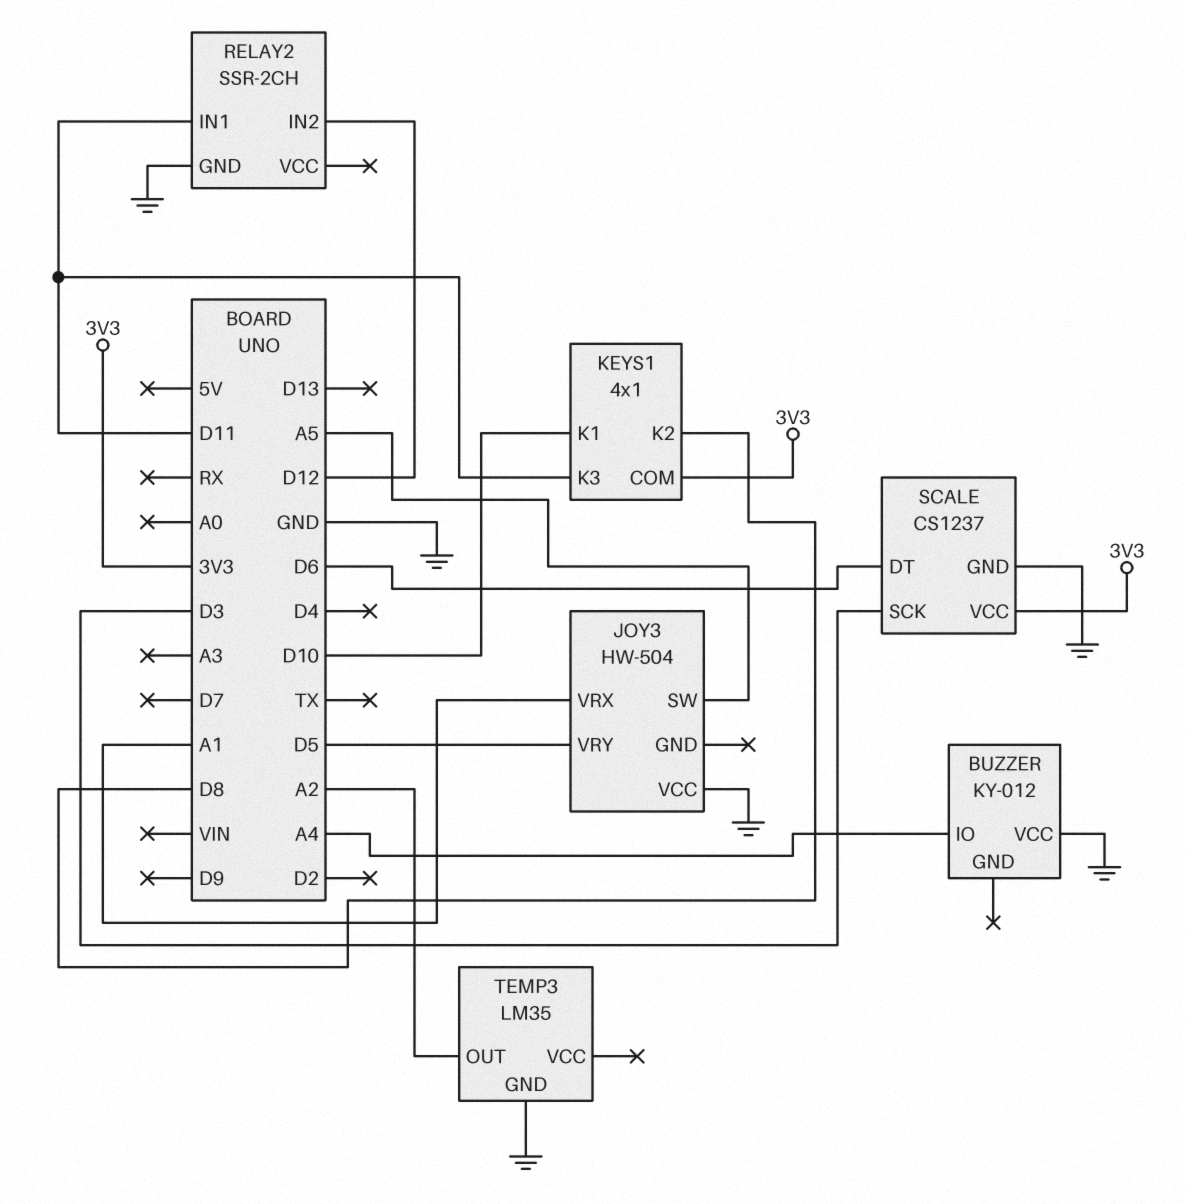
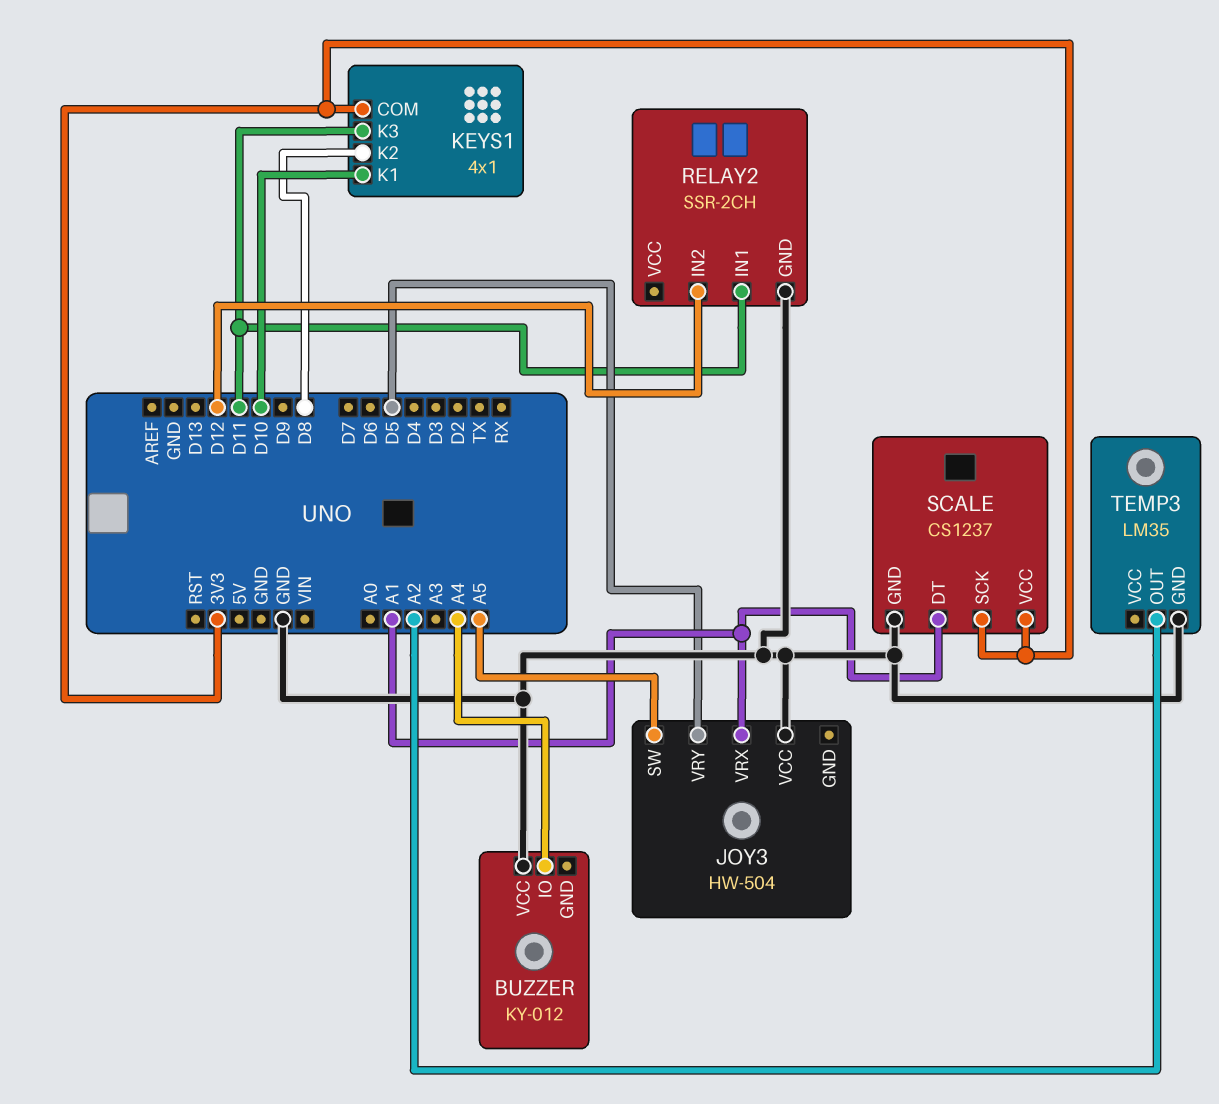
SCALE pin DT: D6 -> A1
SCALE pin SCK: D3 -> 3V3

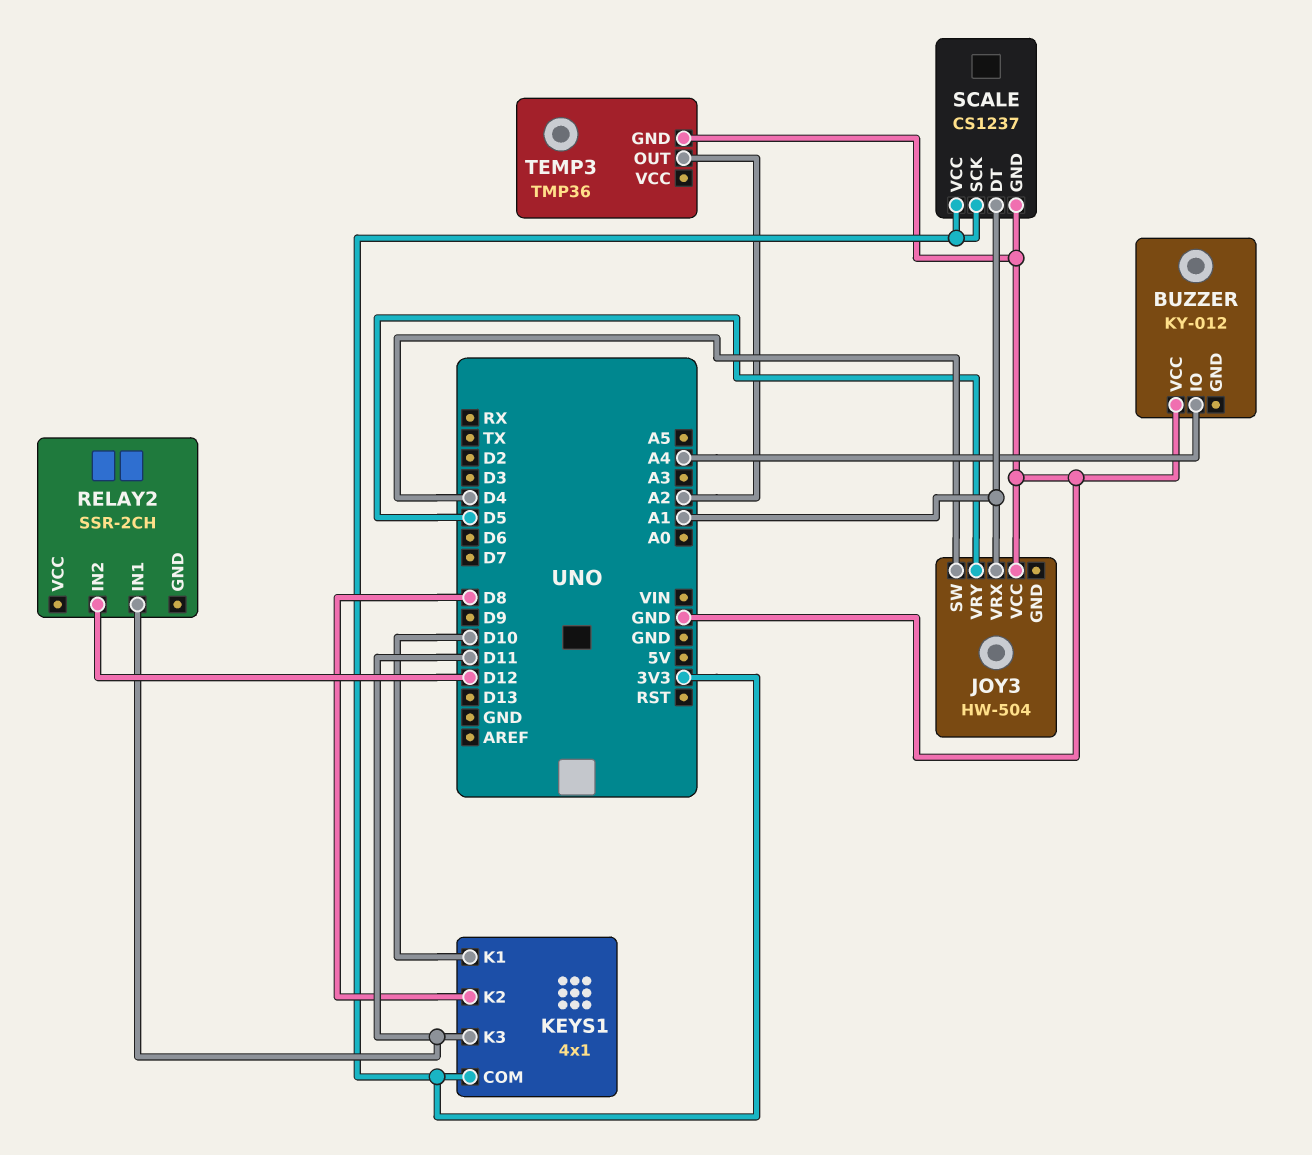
JOY3 pin SW: A5 -> D4
RELAY2 pin GND: GND -> none
TEMP3: LM35 -> TMP36

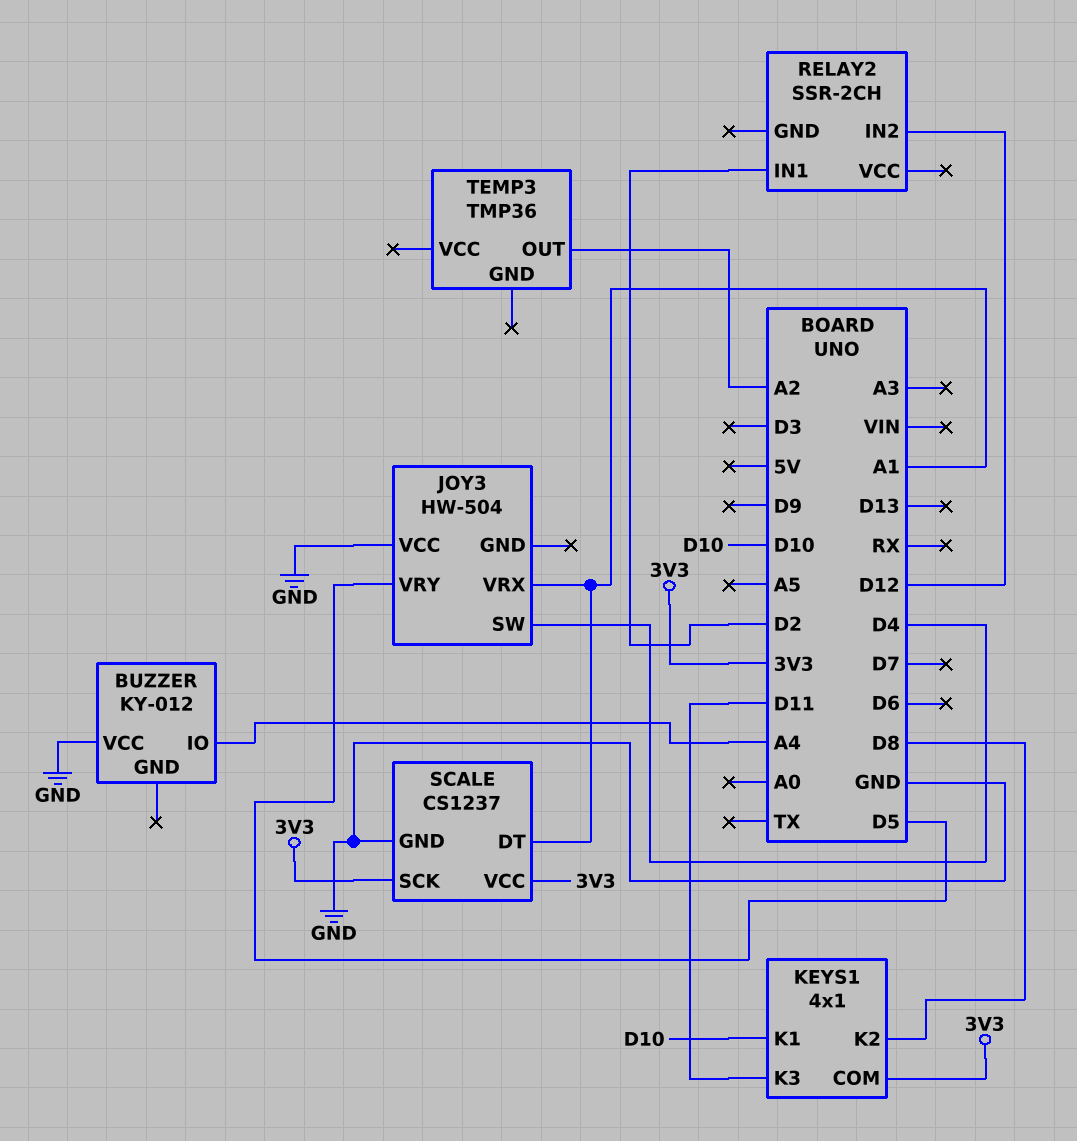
RELAY2 pin IN1: D11 -> D2
TEMP3 pin GND: GND -> none

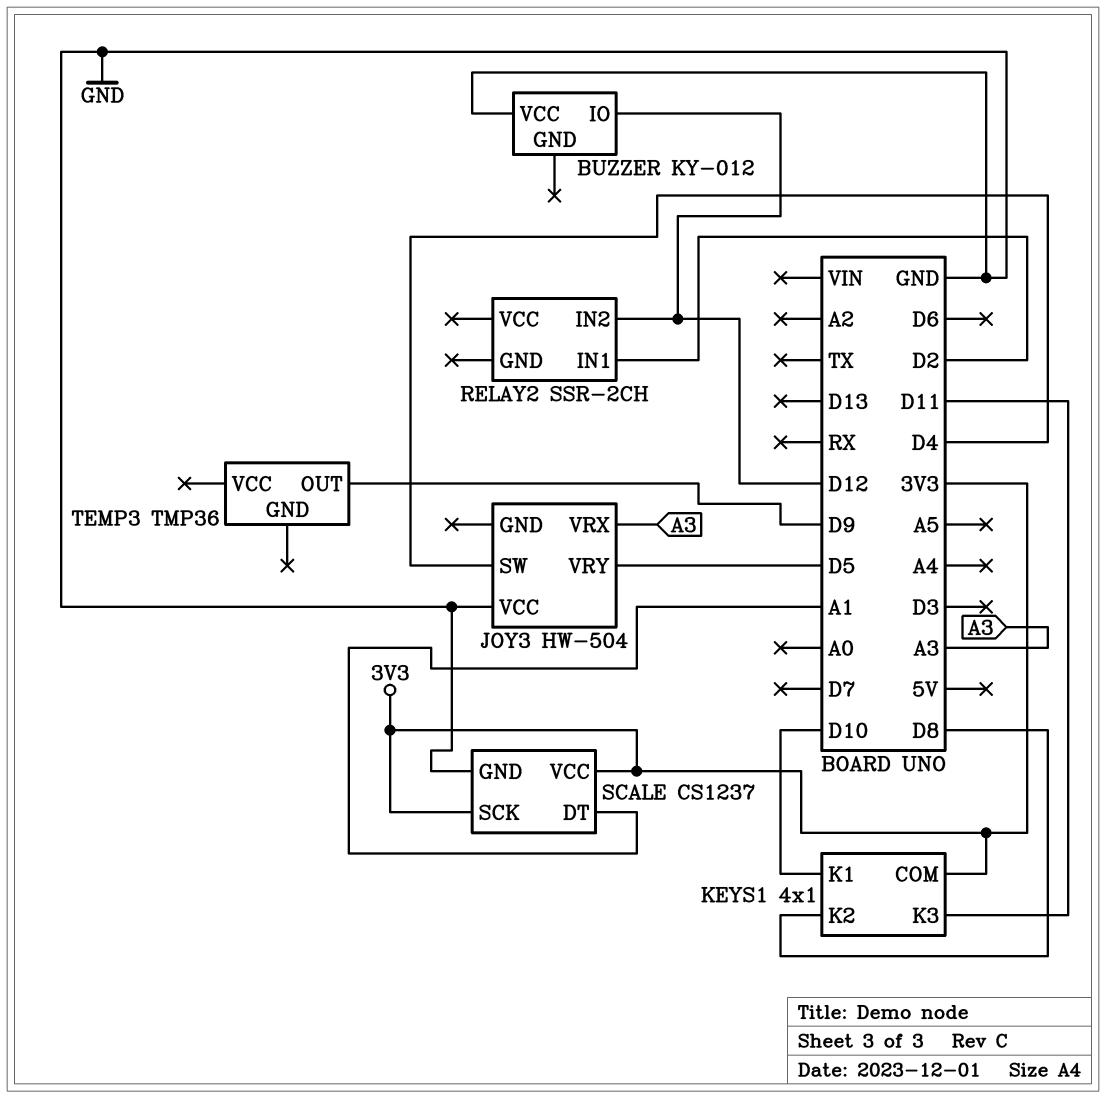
BUZZER pin IO: A4 -> D12
JOY3 pin VRX: A1 -> A3
TEMP3 pin OUT: A2 -> D9

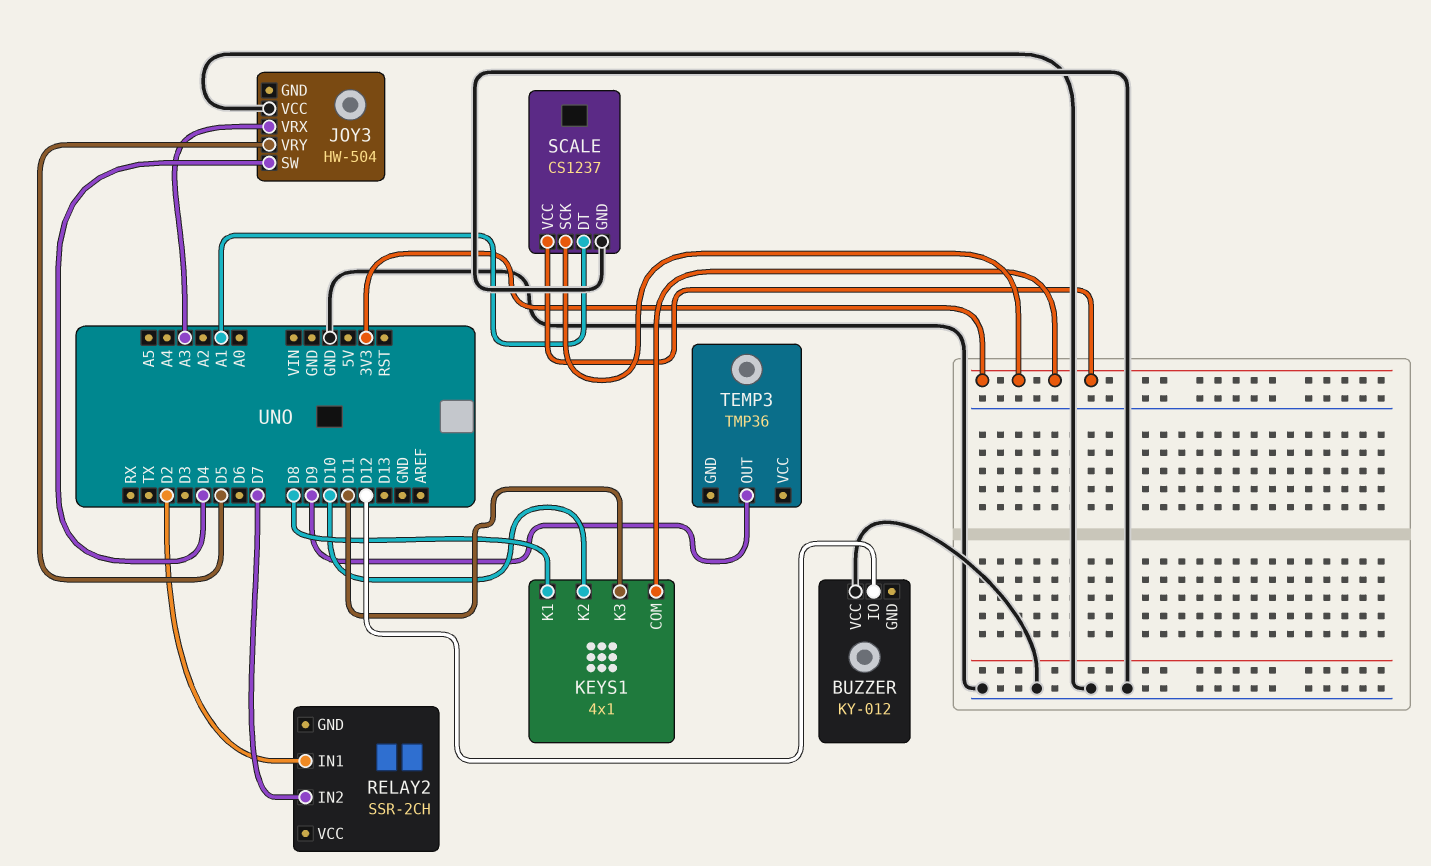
KEYS1 pin K1: D10 -> D8
KEYS1 pin K2: D8 -> D10
RELAY2 pin IN2: D12 -> D7

